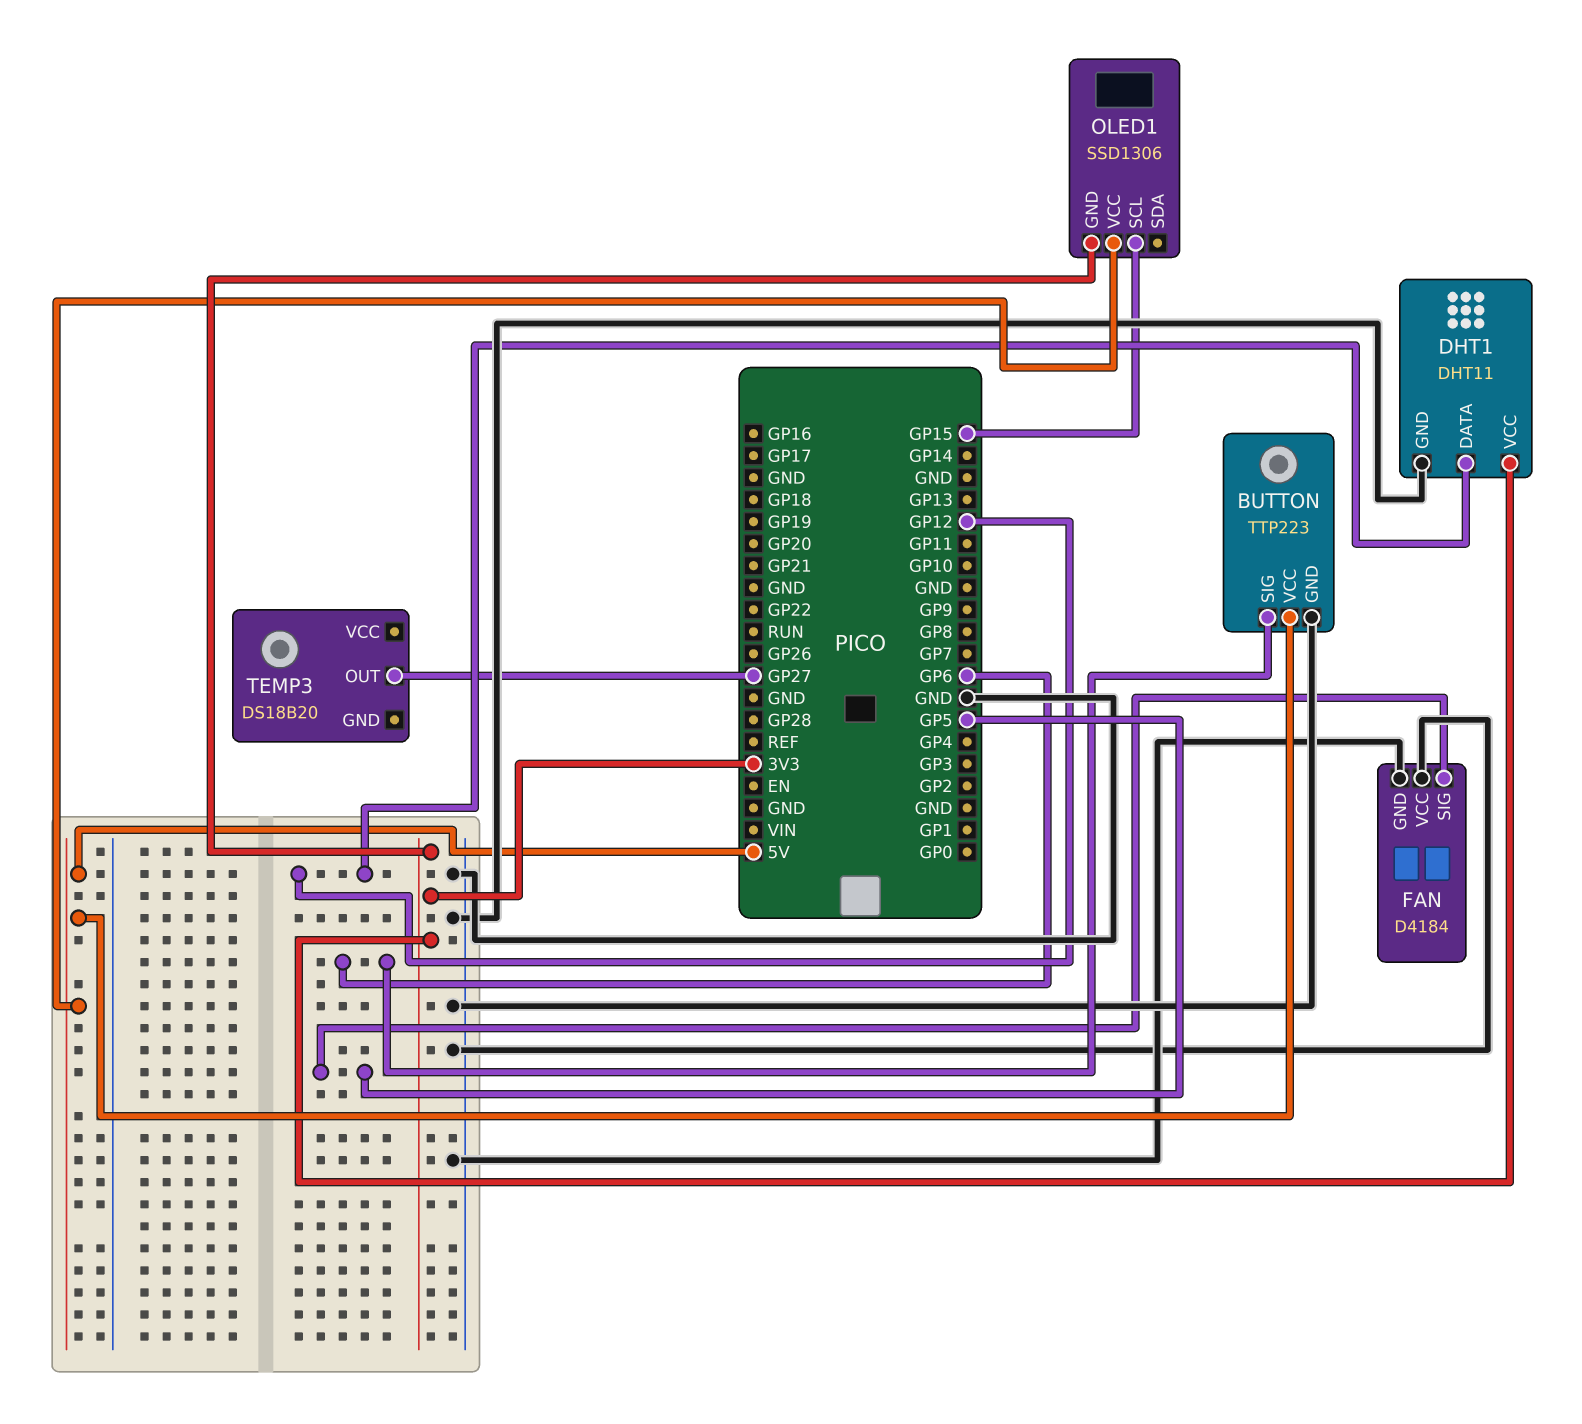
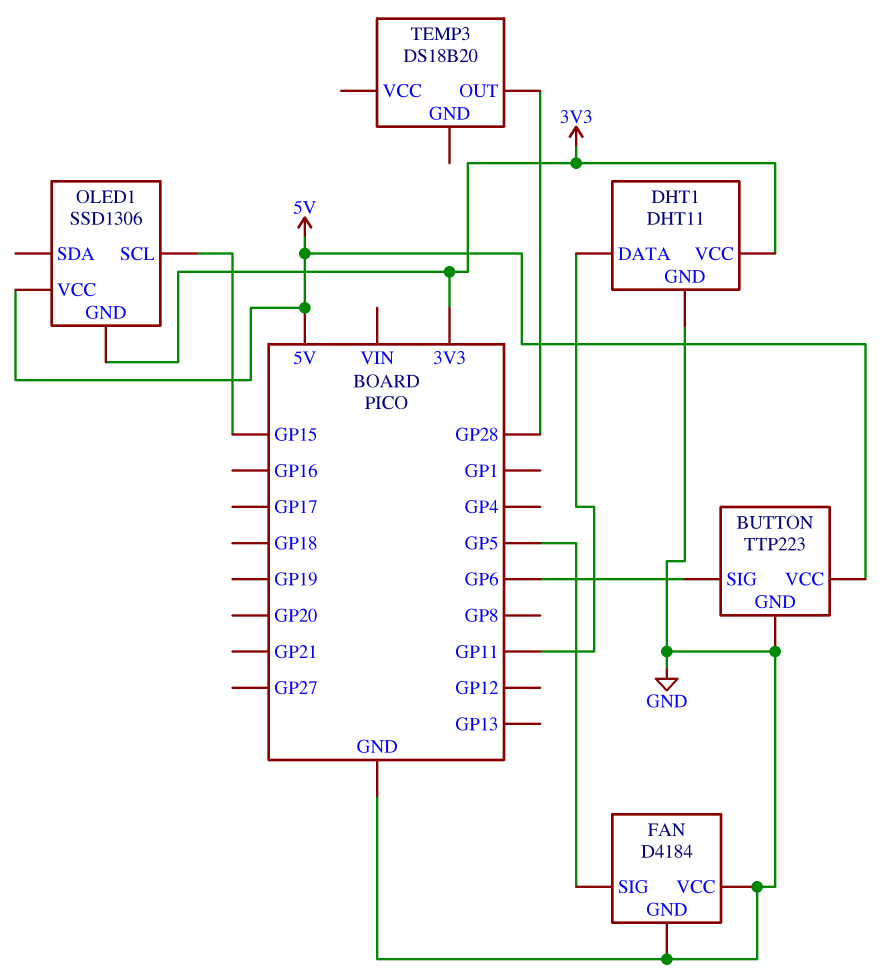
DHT1 pin DATA: GP12 -> GP11
TEMP3 pin OUT: GP27 -> GP28

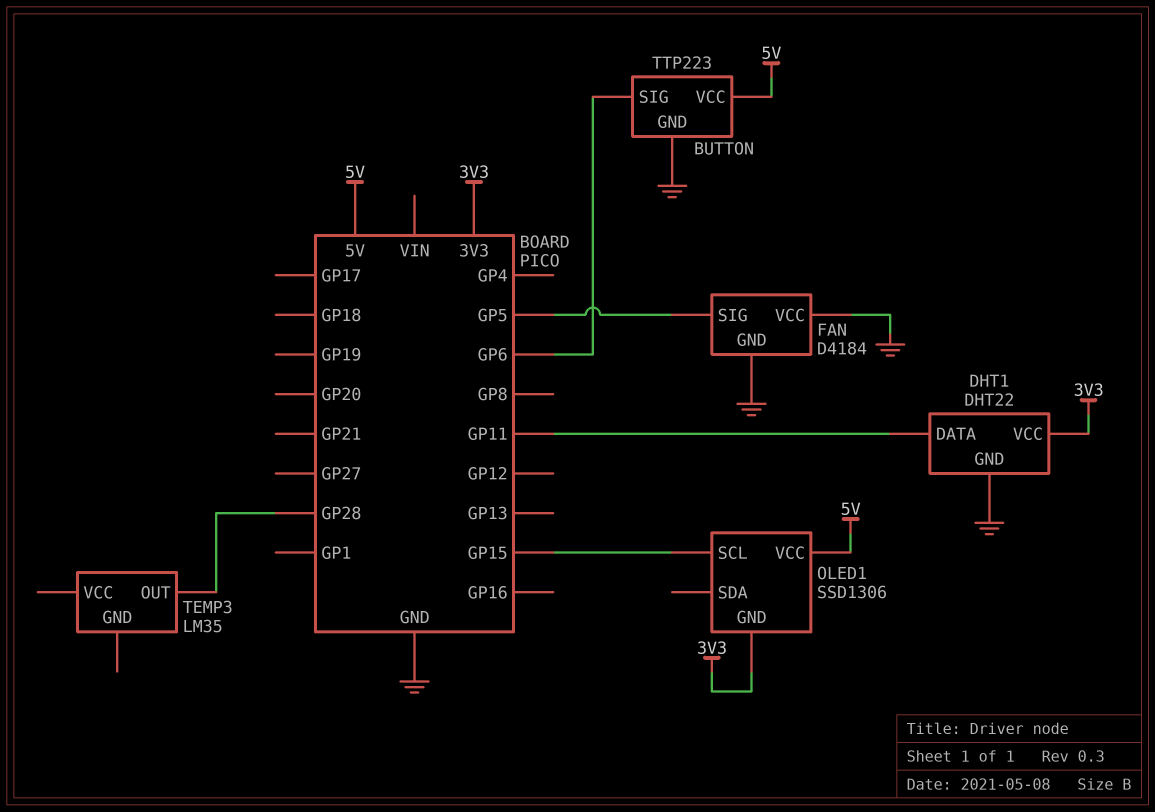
DHT1: DHT11 -> DHT22
TEMP3: DS18B20 -> LM35

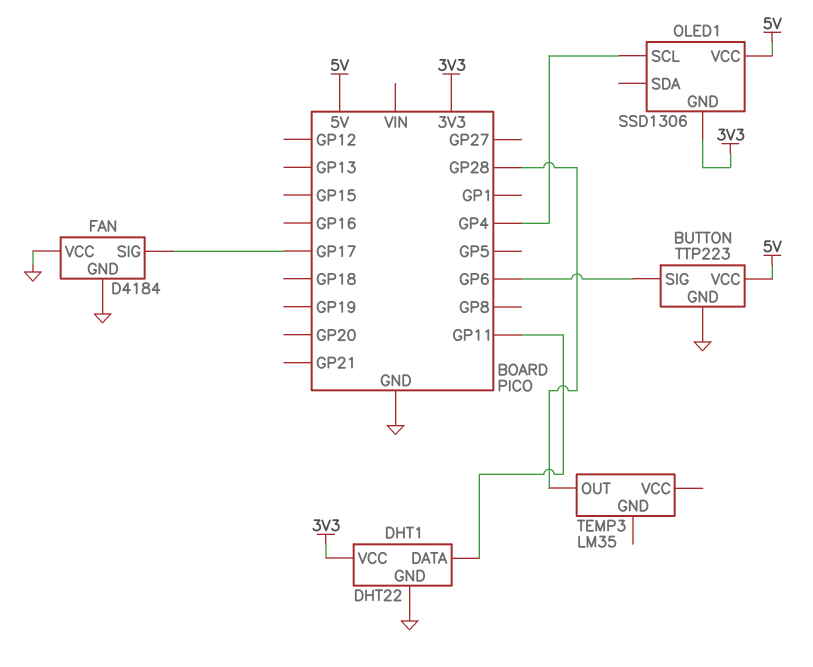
FAN pin SIG: GP5 -> GP17
OLED1 pin SCL: GP15 -> GP4

